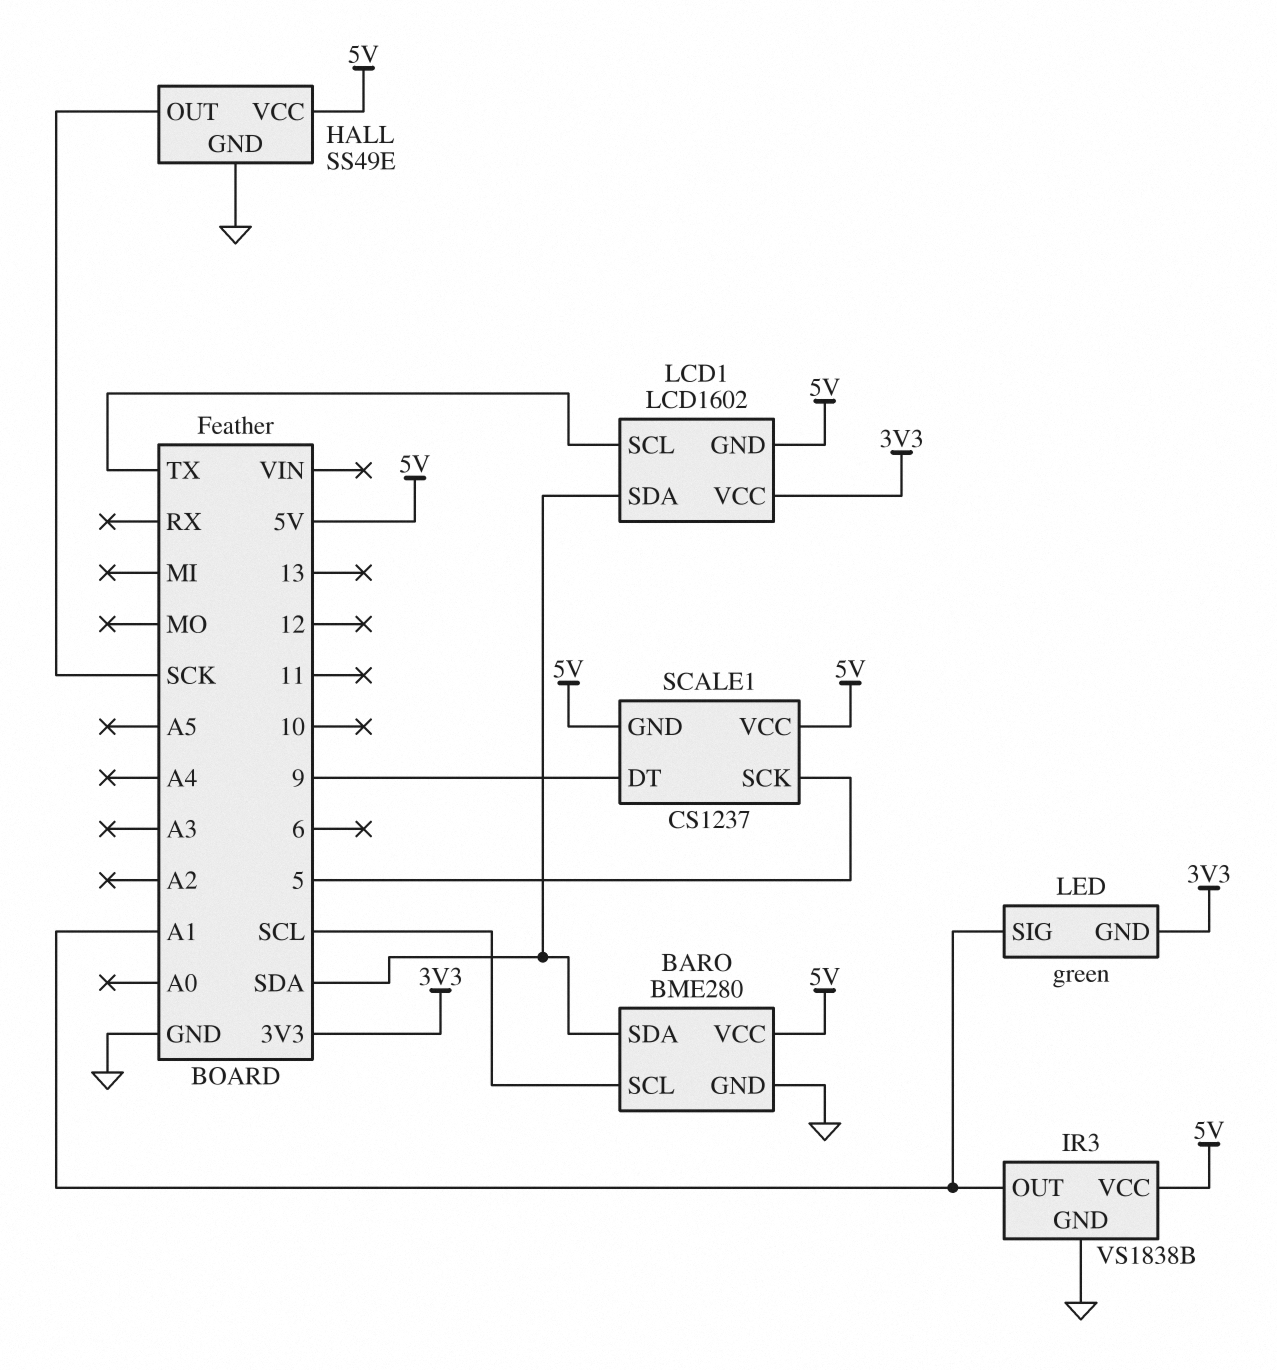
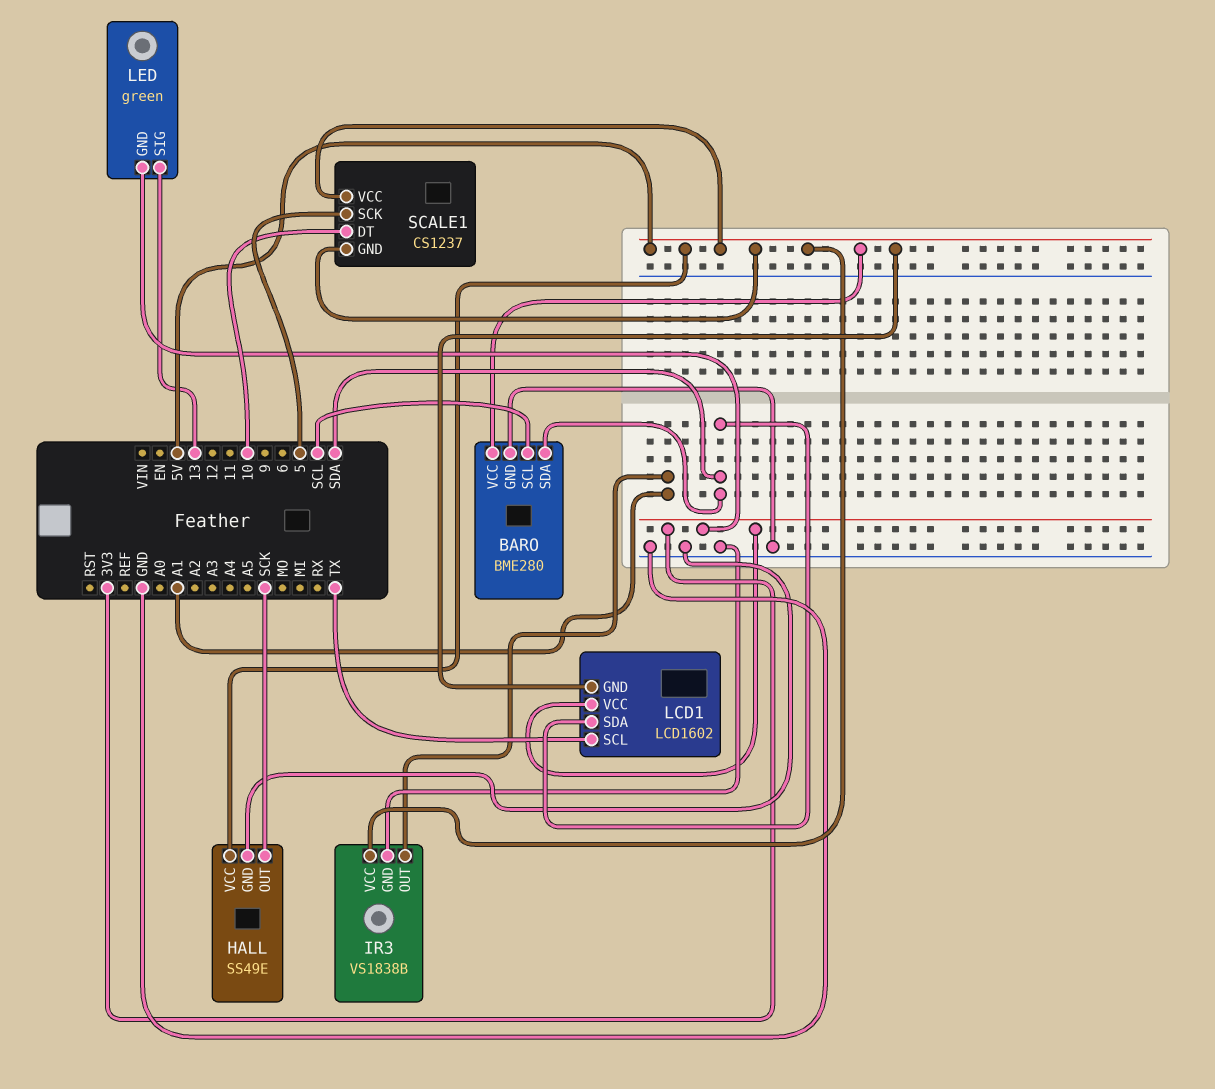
LED pin SIG: A1 -> 13
SCALE1 pin DT: 9 -> 10

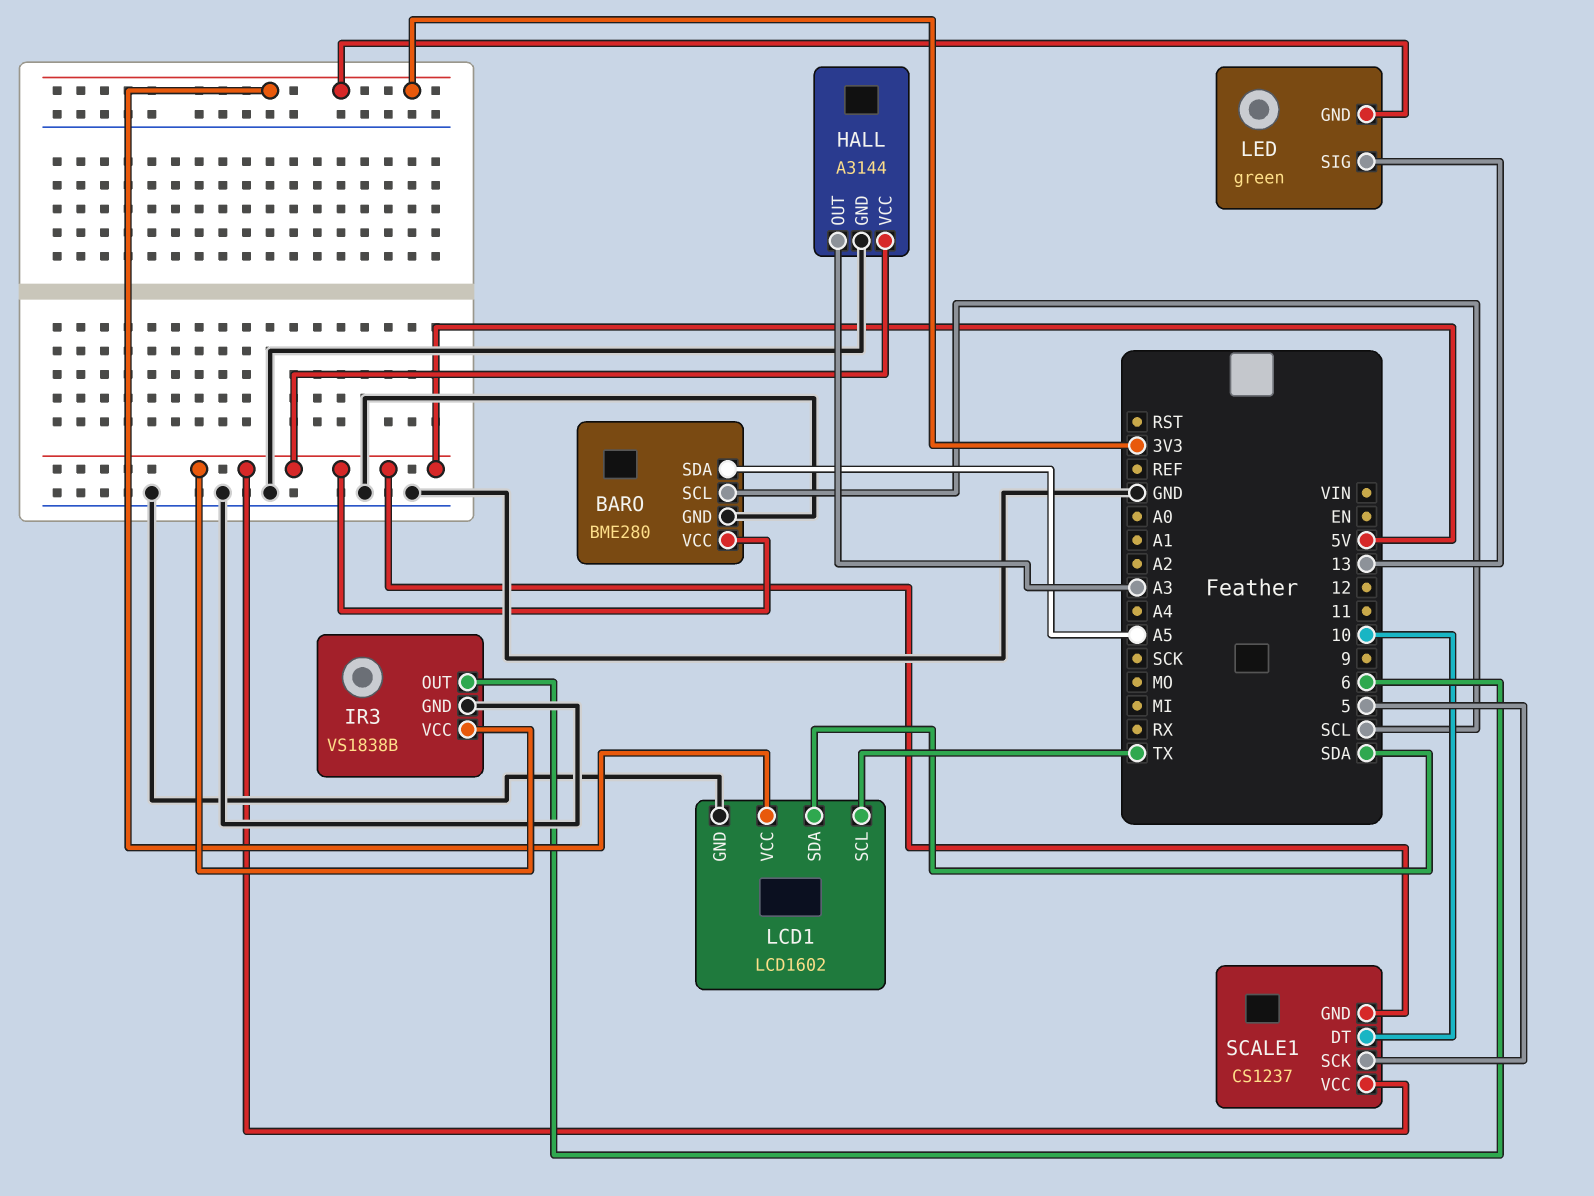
BARO pin SDA: SDA -> A5
HALL: SS49E -> A3144
HALL pin OUT: SCK -> A3
IR3 pin OUT: A1 -> 6
LCD1 pin GND: 5V -> GND

